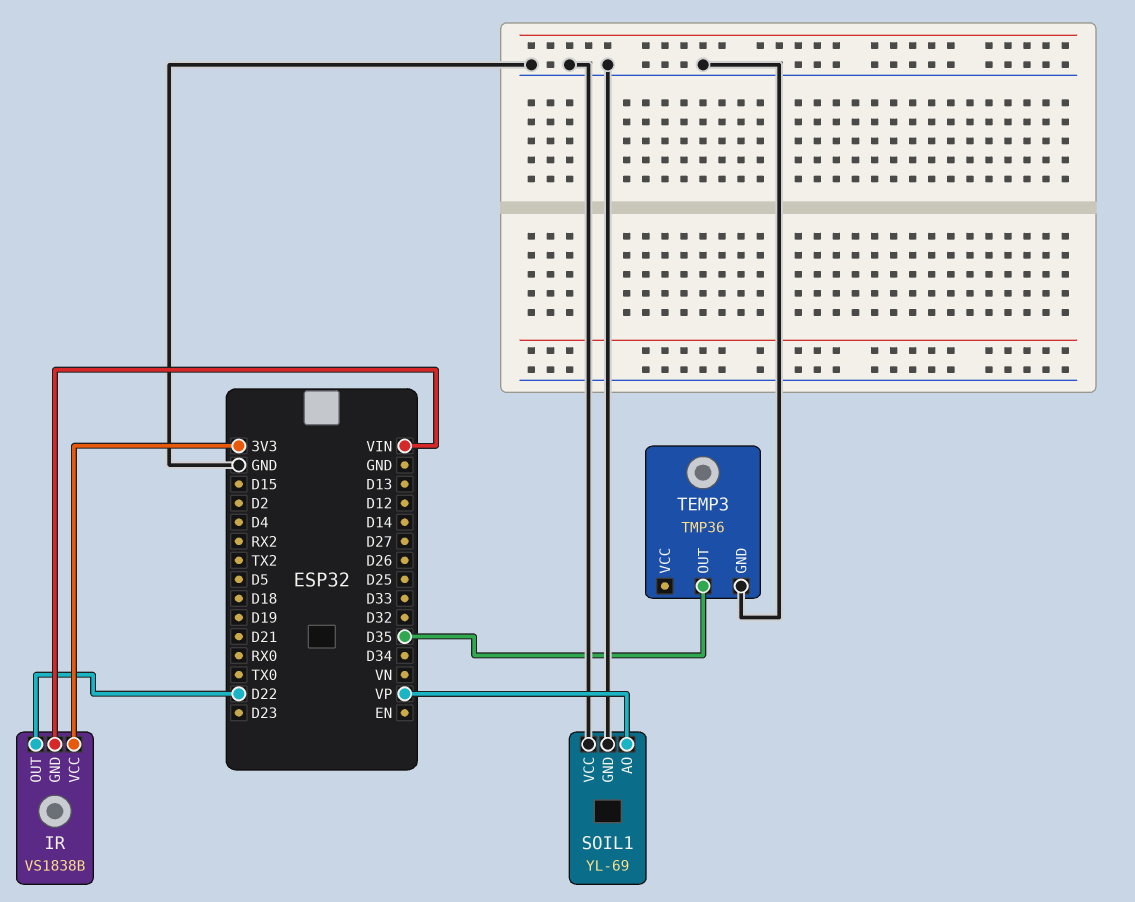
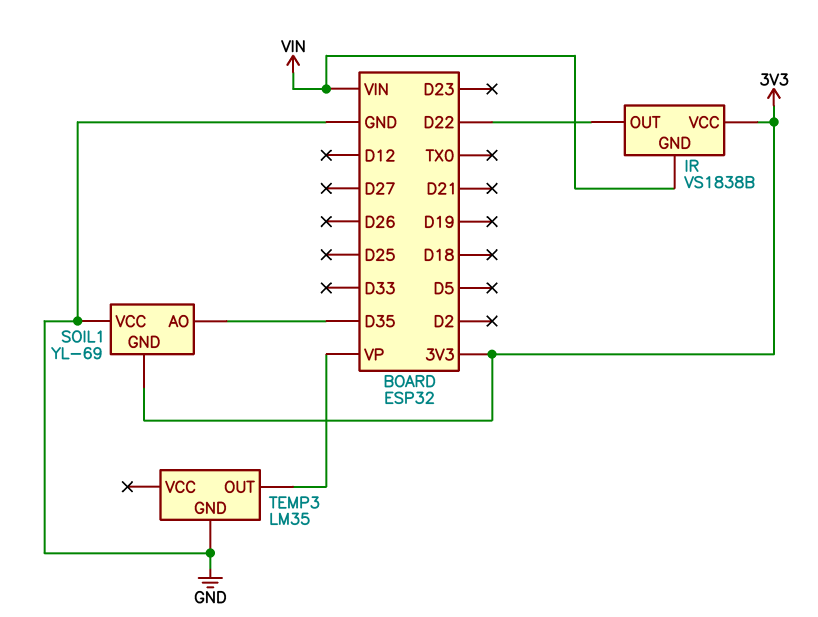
SOIL1 pin AO: VP -> D35
SOIL1 pin GND: GND -> 3V3
TEMP3: TMP36 -> LM35
TEMP3 pin OUT: D35 -> VP

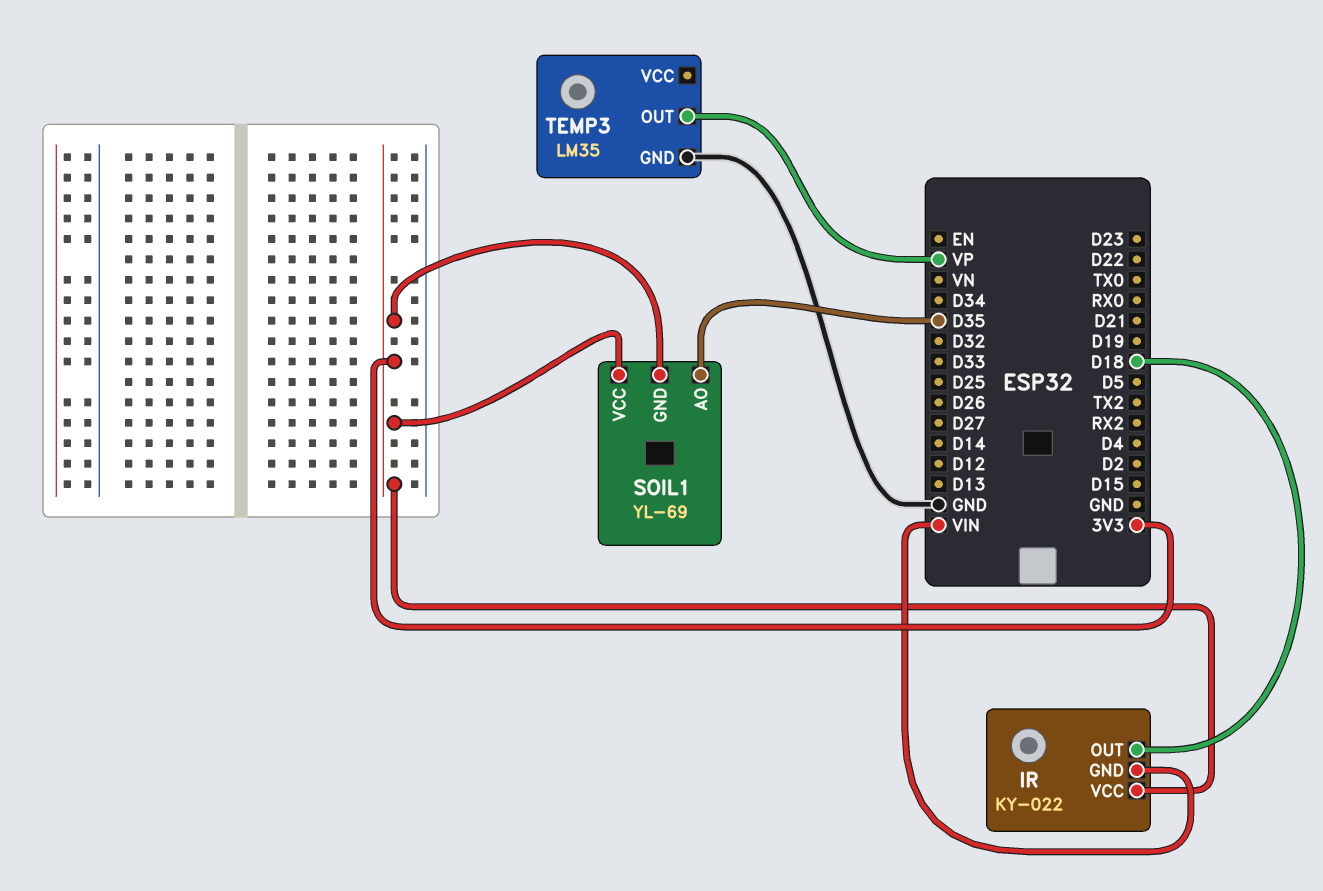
IR: VS1838B -> KY-022
IR pin OUT: D22 -> D18
SOIL1 pin VCC: GND -> 3V3

